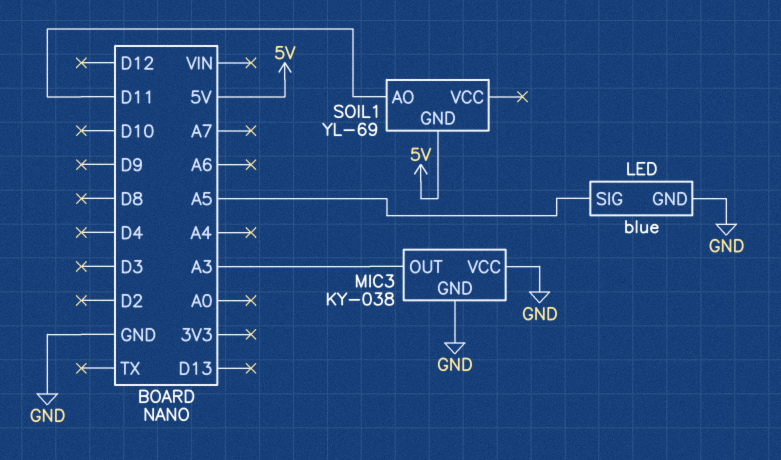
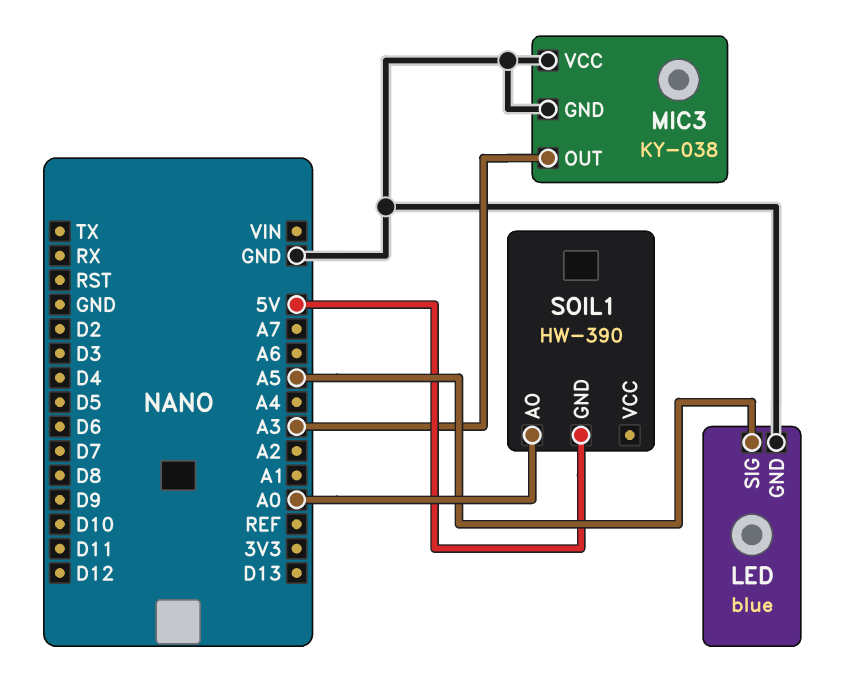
SOIL1: YL-69 -> HW-390
SOIL1 pin AO: D11 -> A0

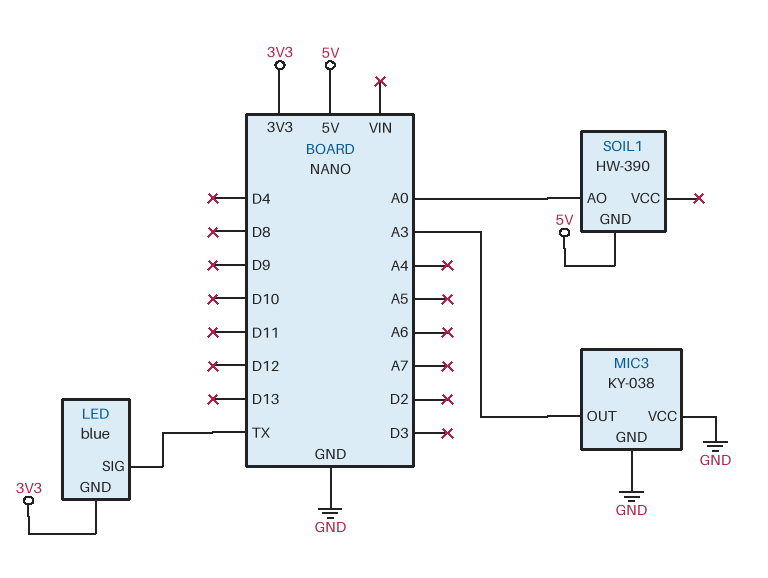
LED pin GND: GND -> 3V3
LED pin SIG: A5 -> TX

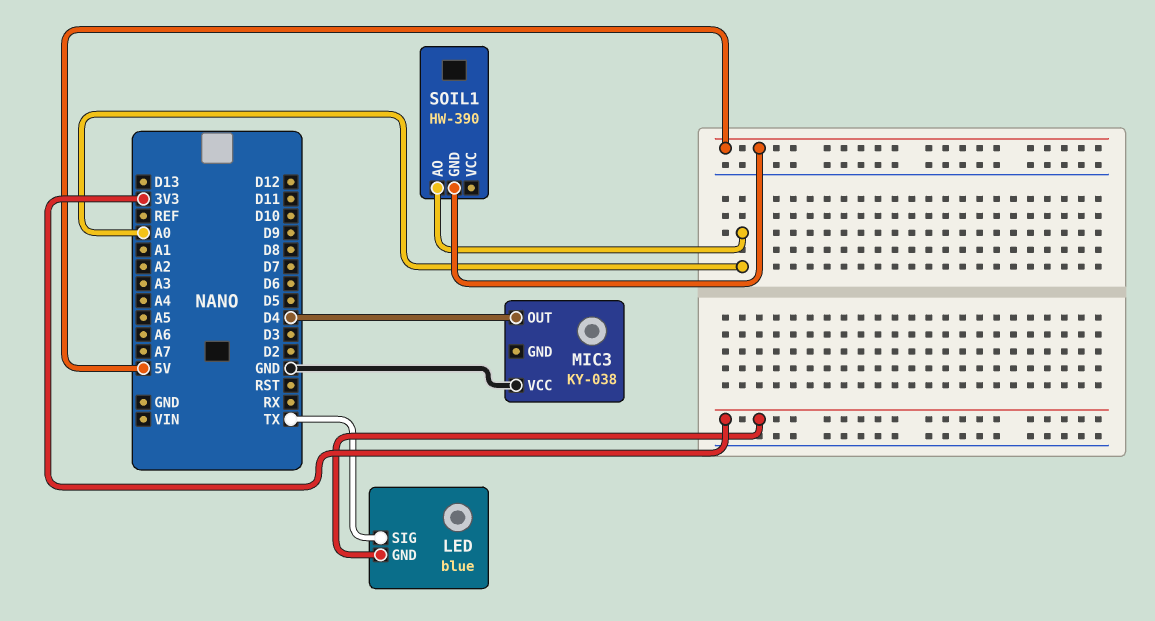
MIC3 pin GND: GND -> none
MIC3 pin OUT: A3 -> D4

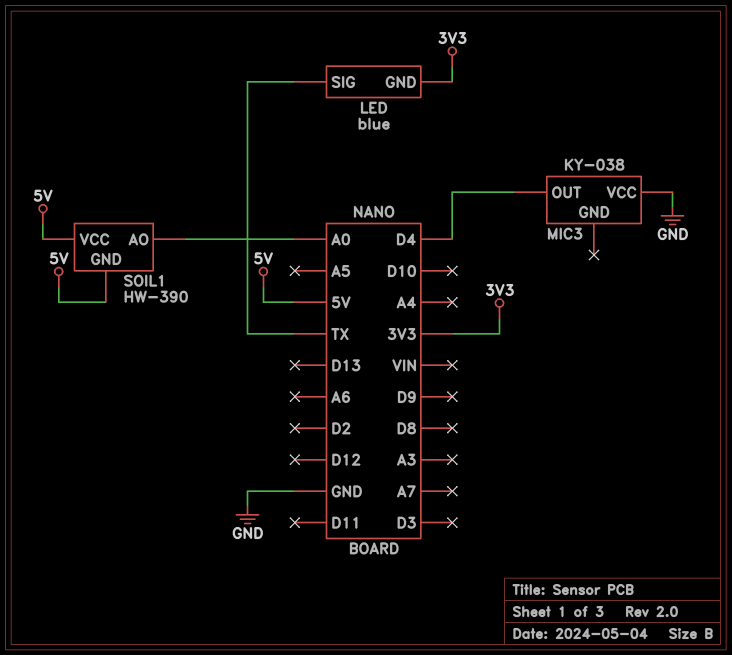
SOIL1 pin VCC: none -> 5V

